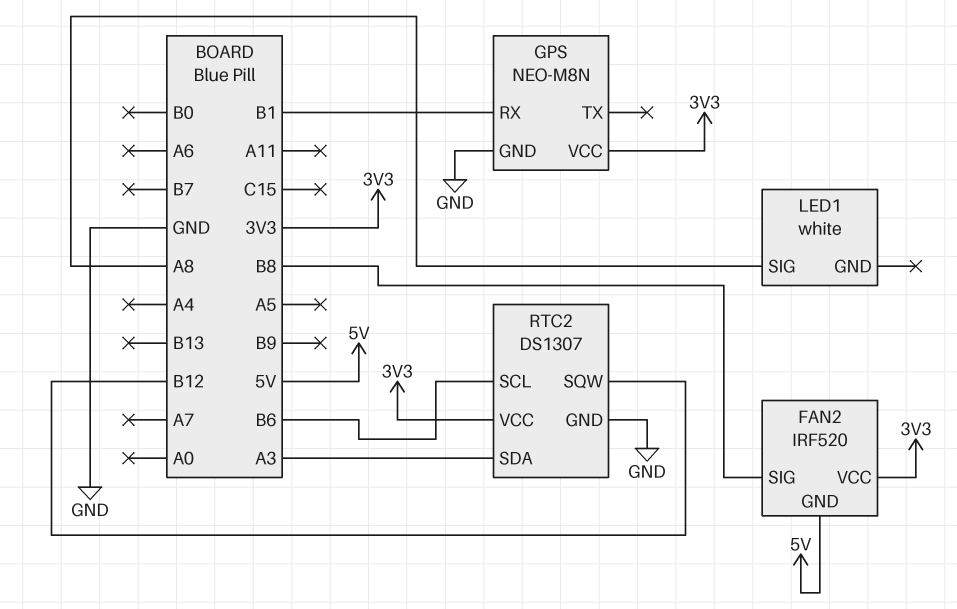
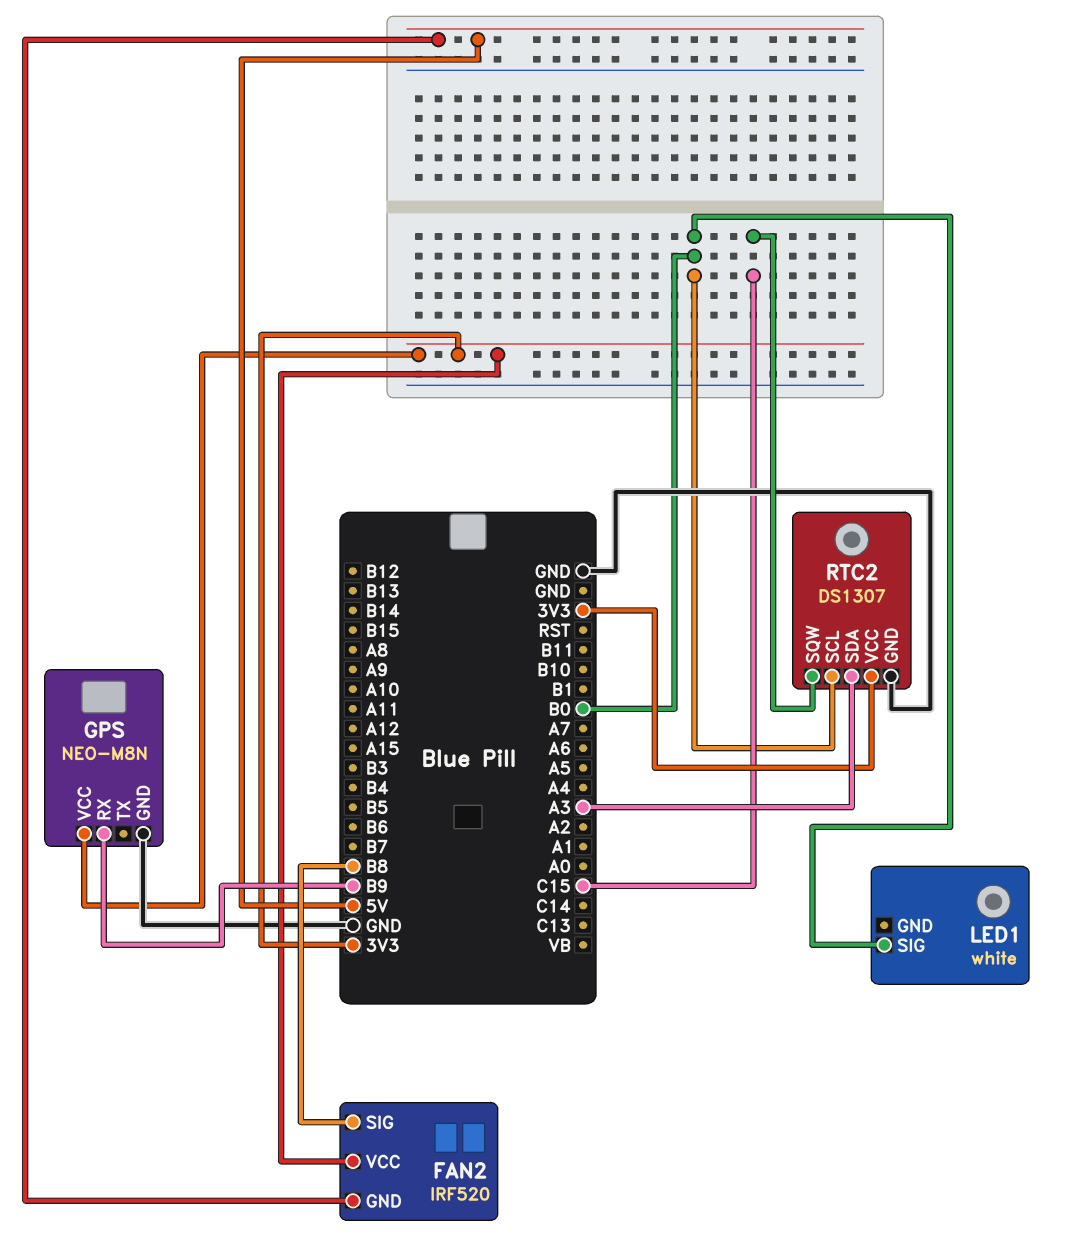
GPS pin RX: B1 -> B9
LED1 pin SIG: A8 -> B0
RTC2 pin SCL: B6 -> B0
RTC2 pin SQW: B12 -> C15

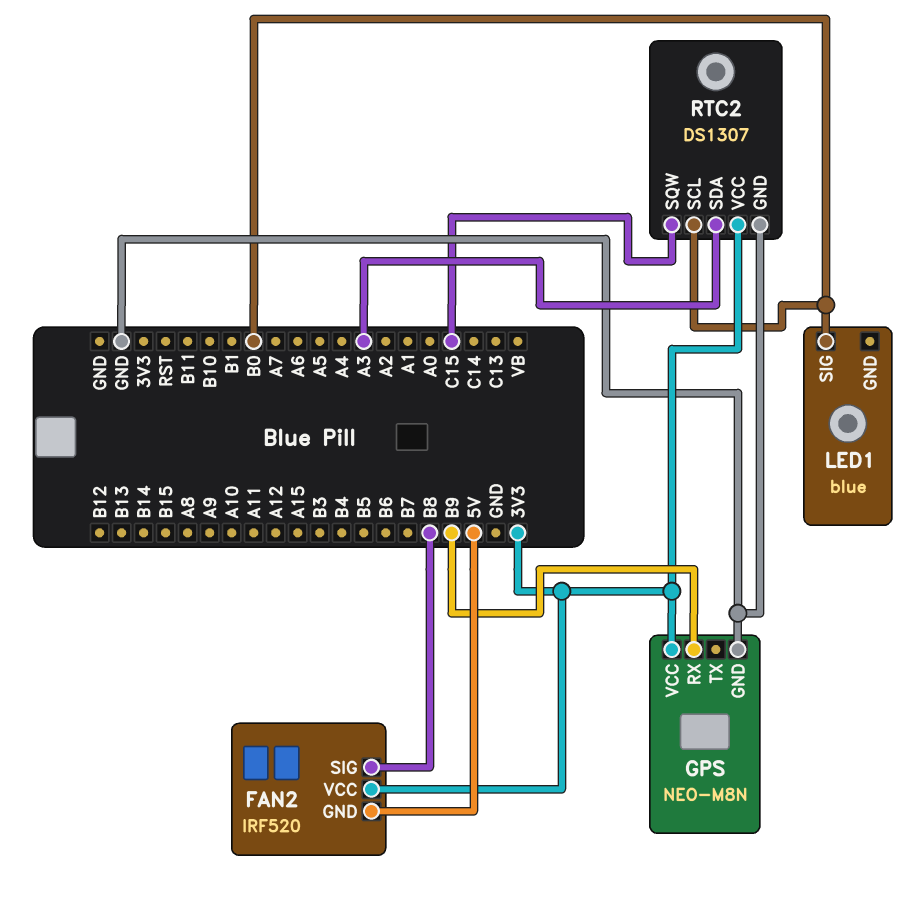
LED1: white -> blue

